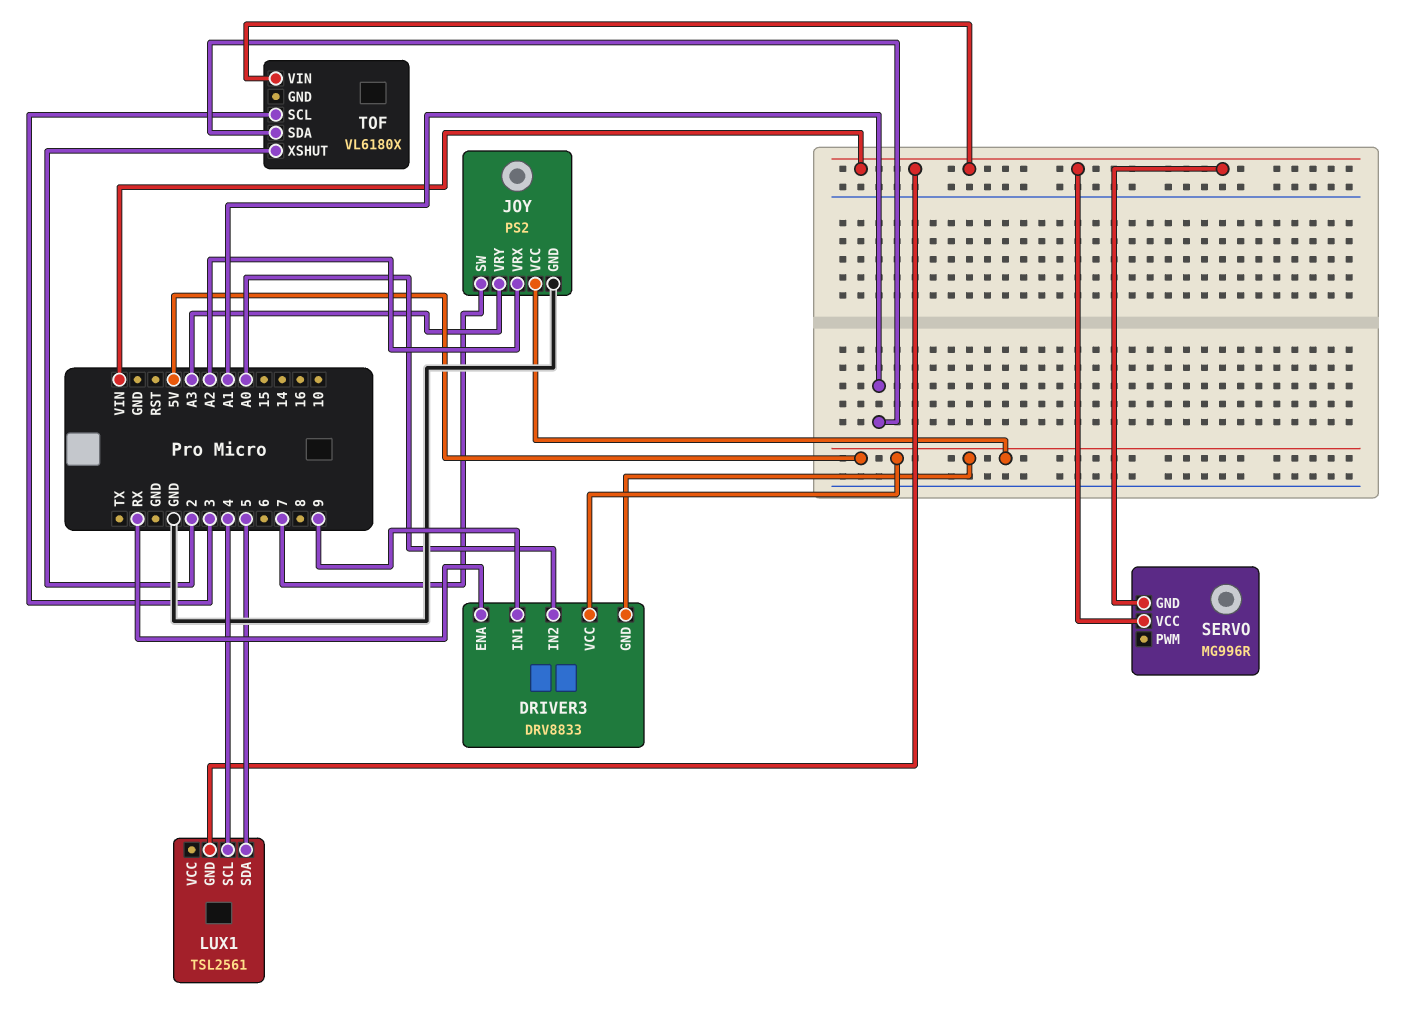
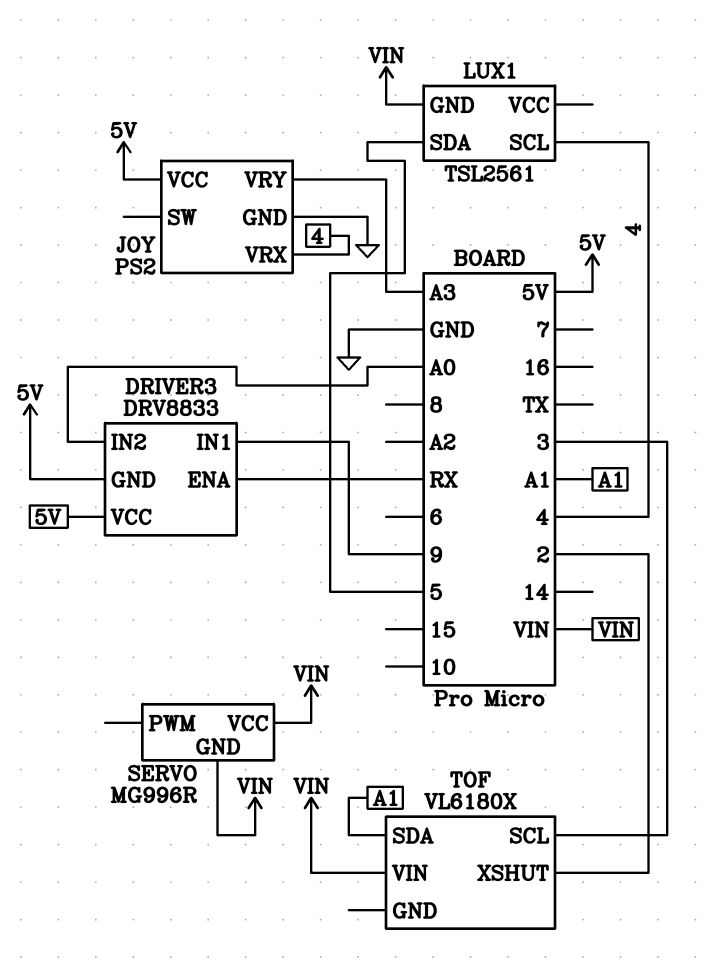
JOY pin SW: 7 -> none
JOY pin VRX: A2 -> 4

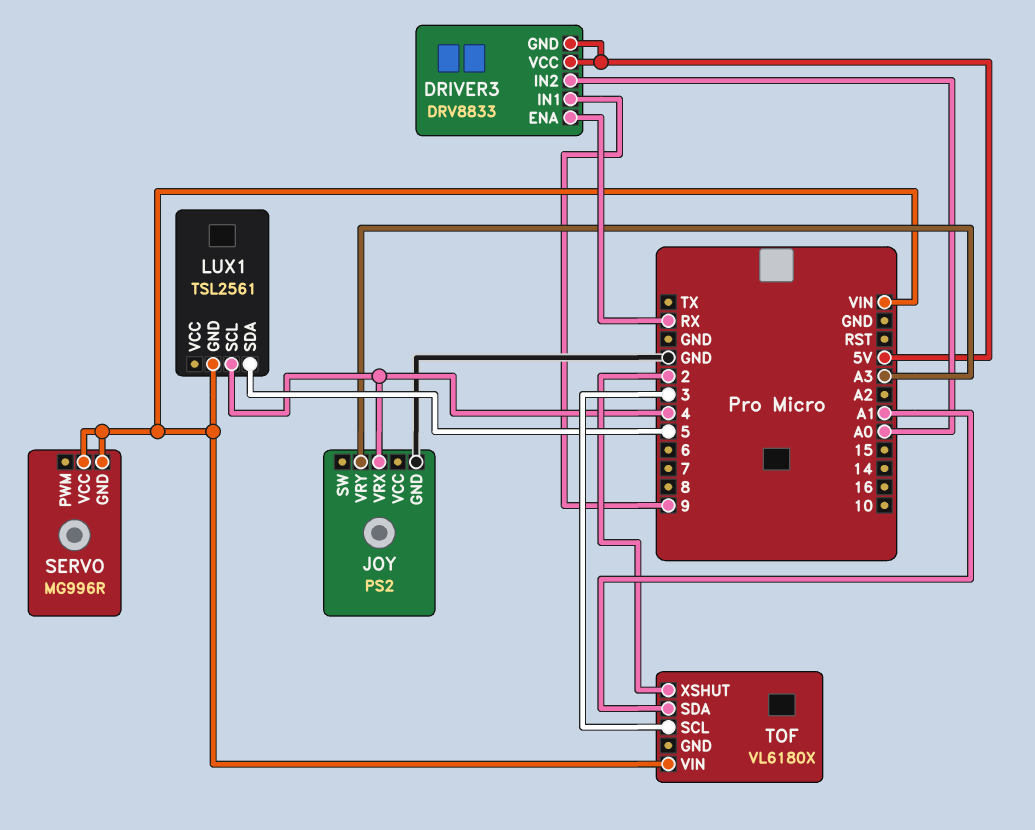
JOY pin VCC: 5V -> none

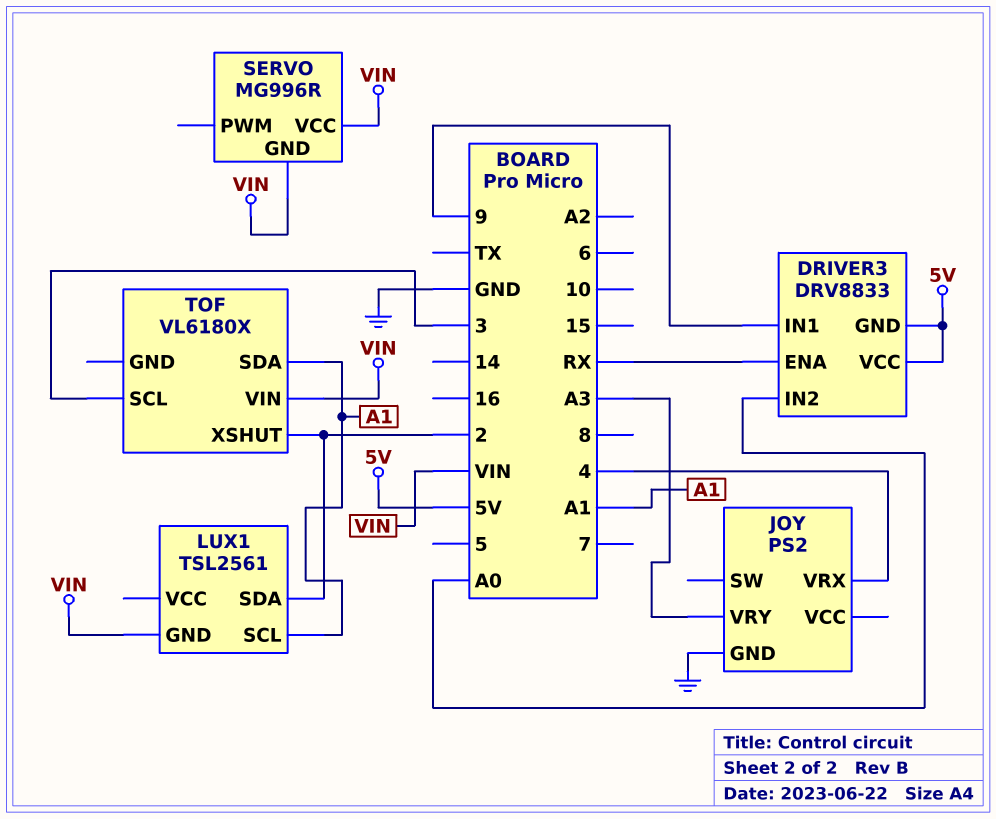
LUX1 pin SCL: 4 -> A1
LUX1 pin SDA: 5 -> 2

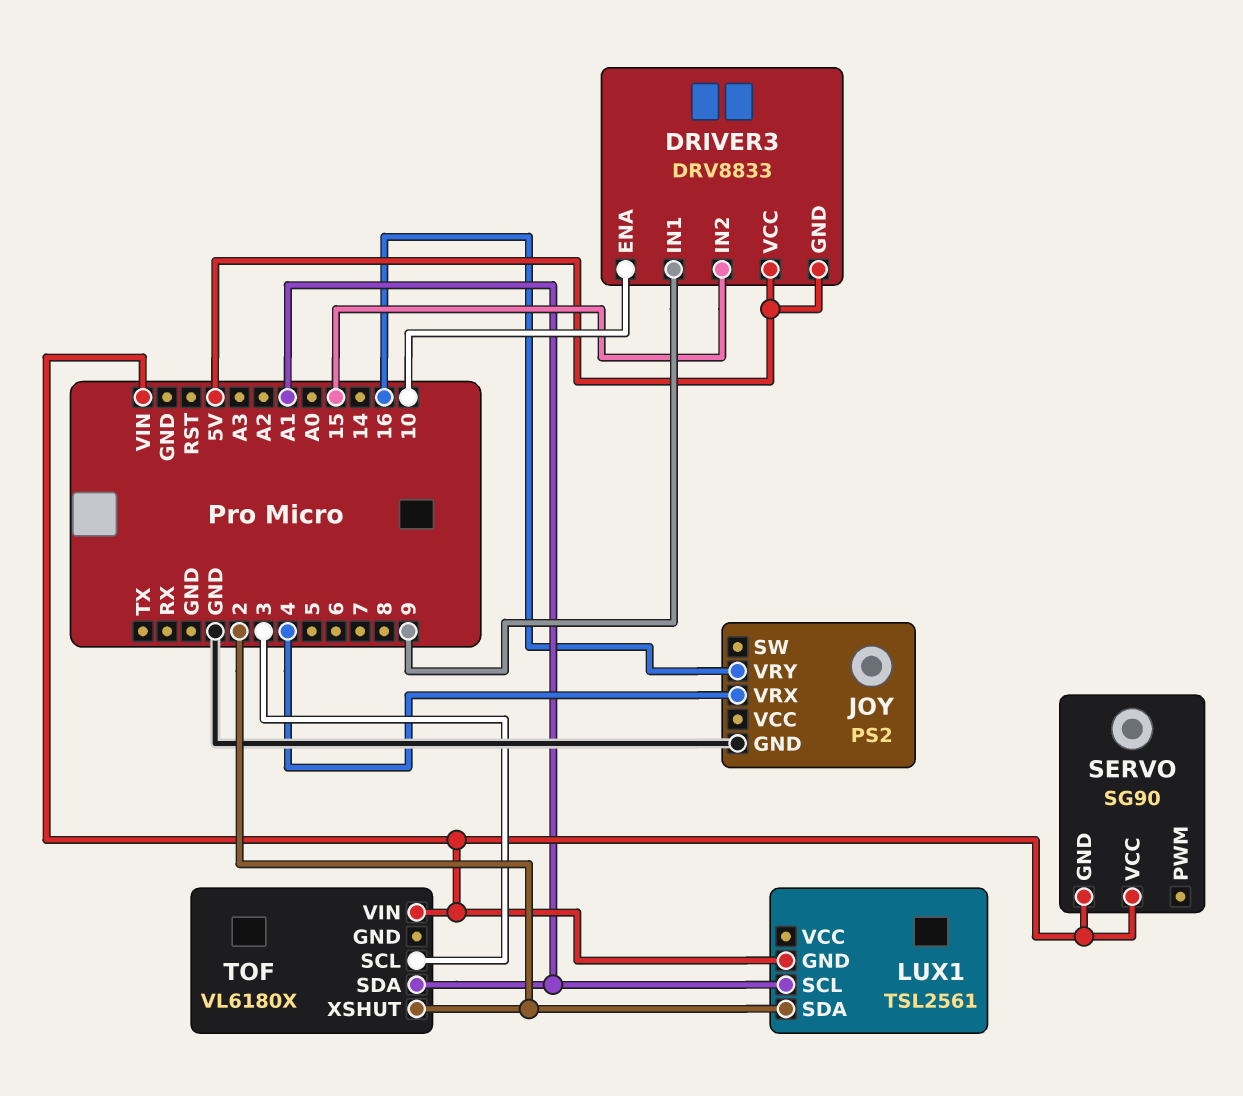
DRIVER3 pin ENA: RX -> 10
DRIVER3 pin IN2: A0 -> 15
JOY pin VRY: A3 -> 16
SERVO: MG996R -> SG90

